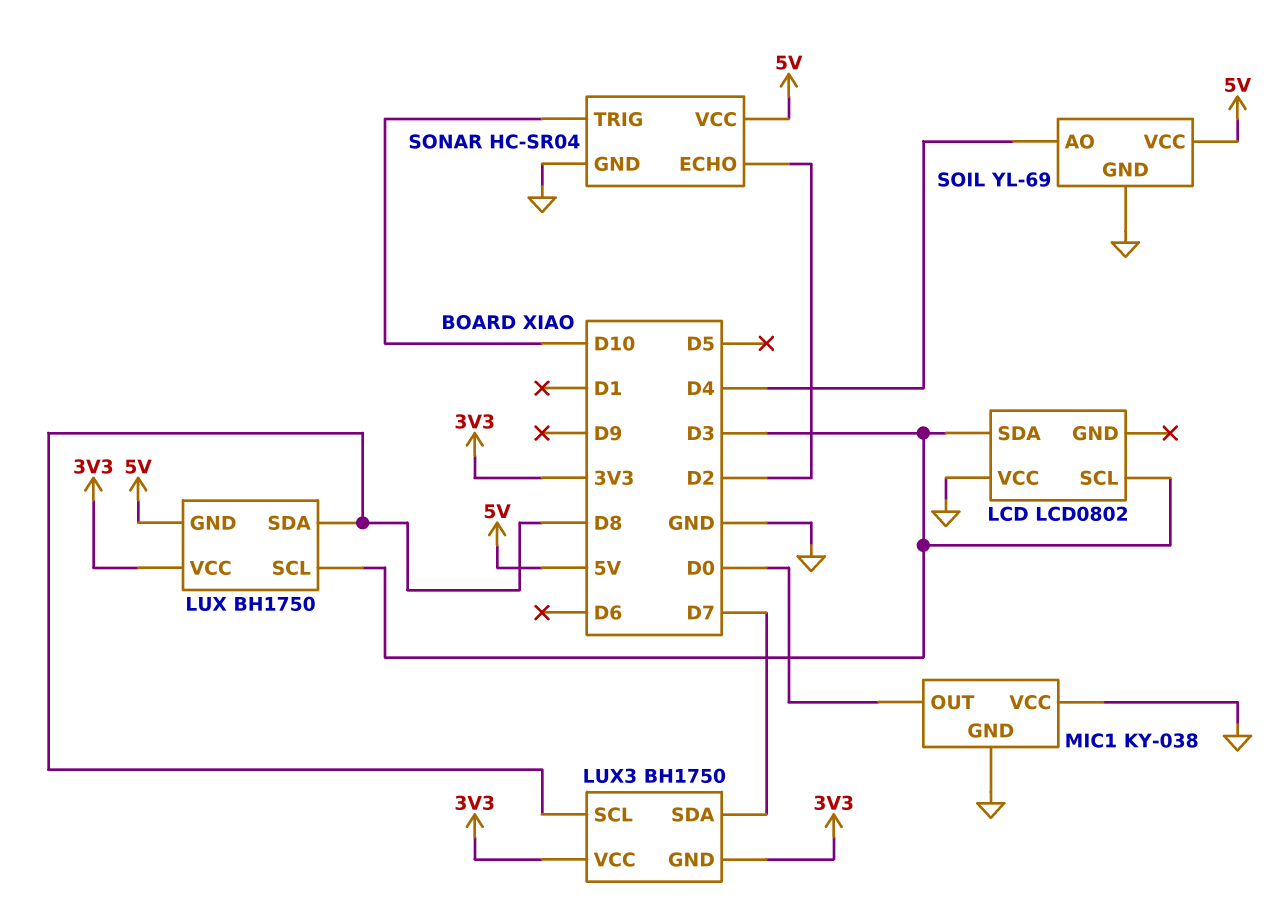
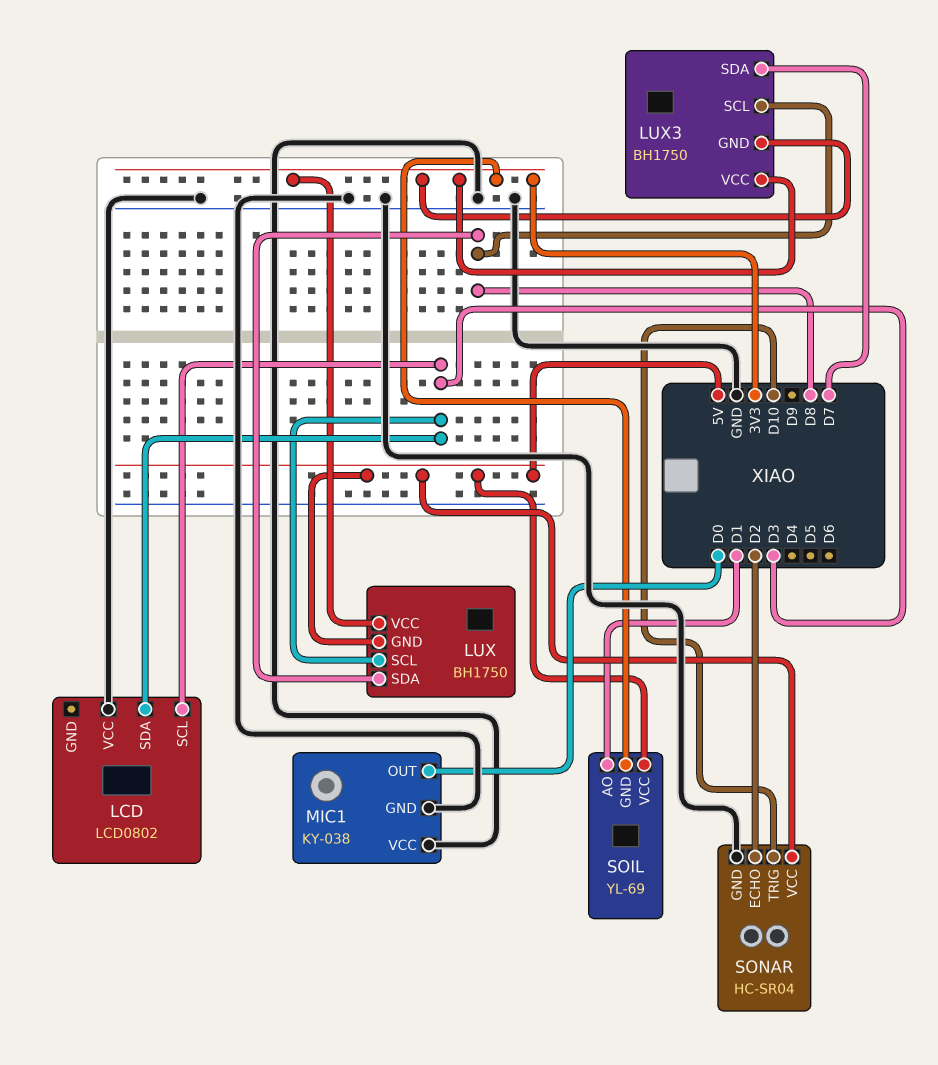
SOIL pin AO: D4 -> D1
SOIL pin GND: GND -> 3V3

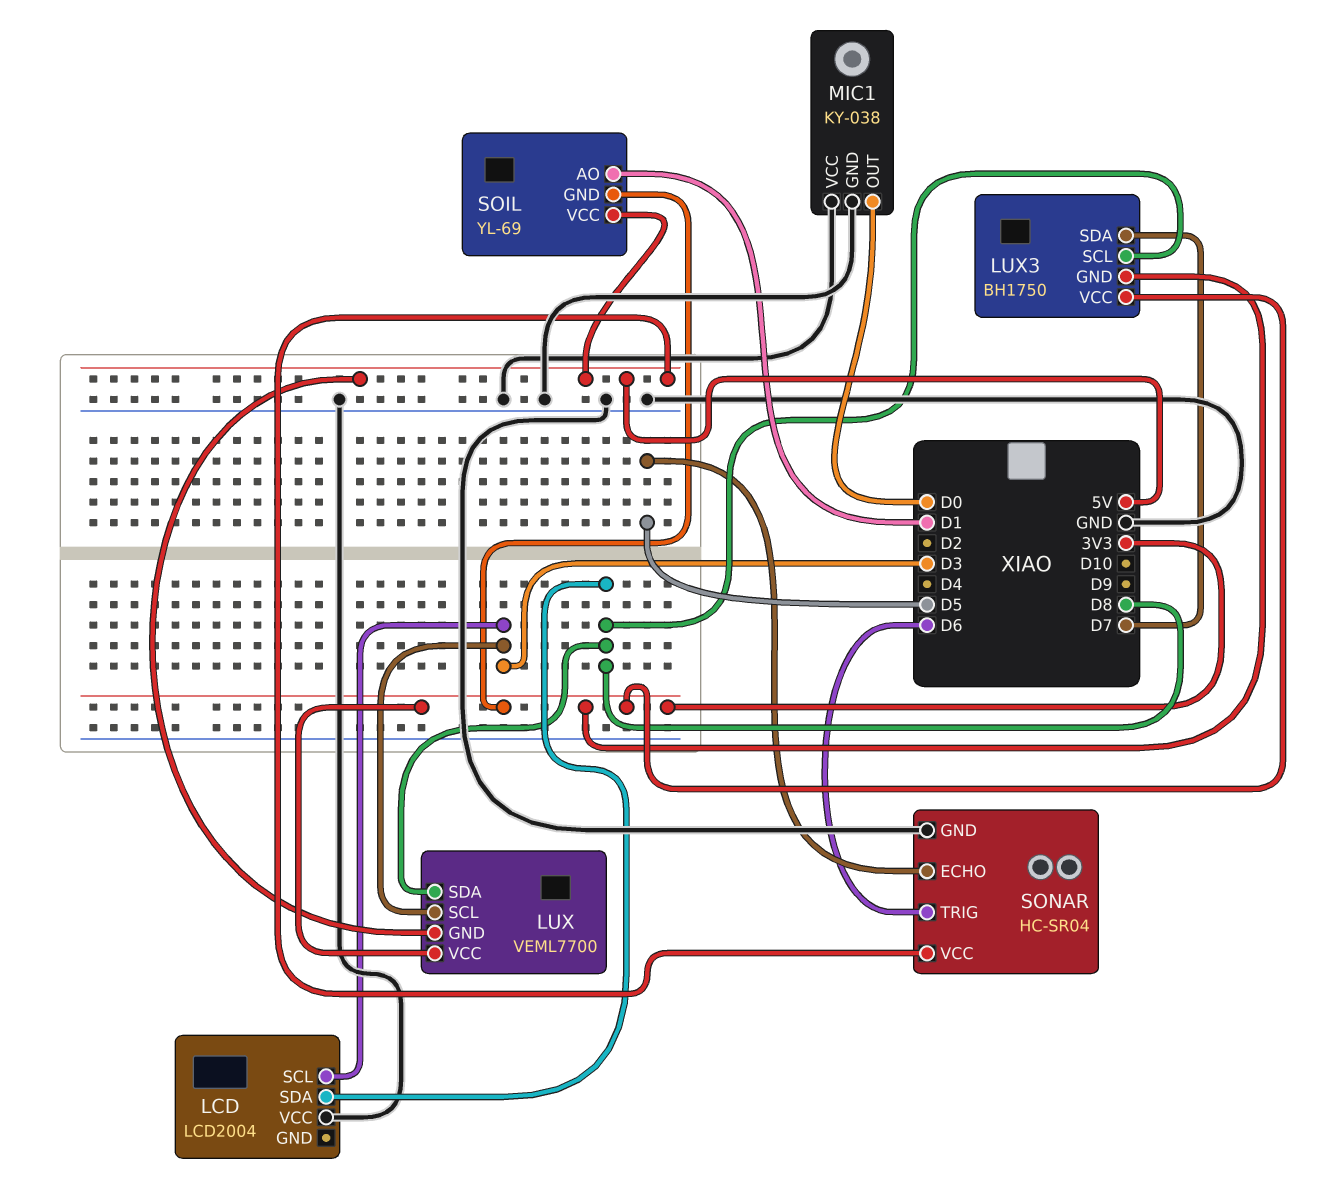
LCD: LCD0802 -> LCD2004
LCD pin SDA: D3 -> D8
LUX: BH1750 -> VEML7700
SONAR pin ECHO: D2 -> D5
SONAR pin TRIG: D10 -> D6

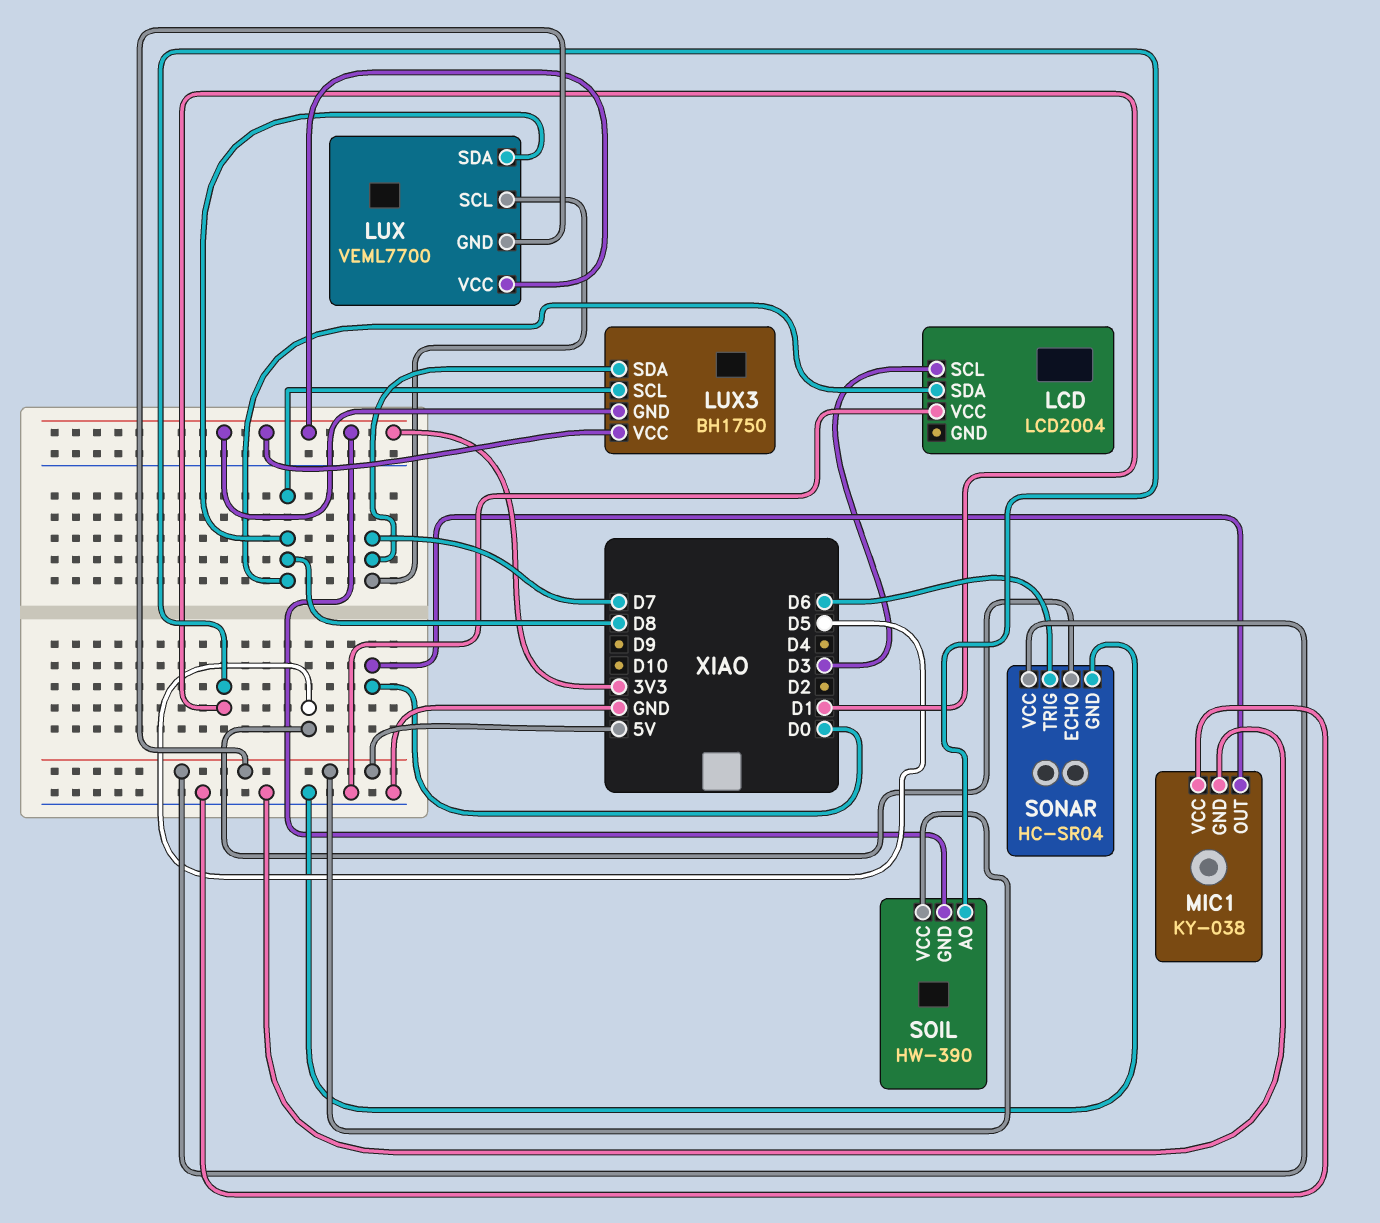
LUX pin SCL: D3 -> D7
SOIL: YL-69 -> HW-390

